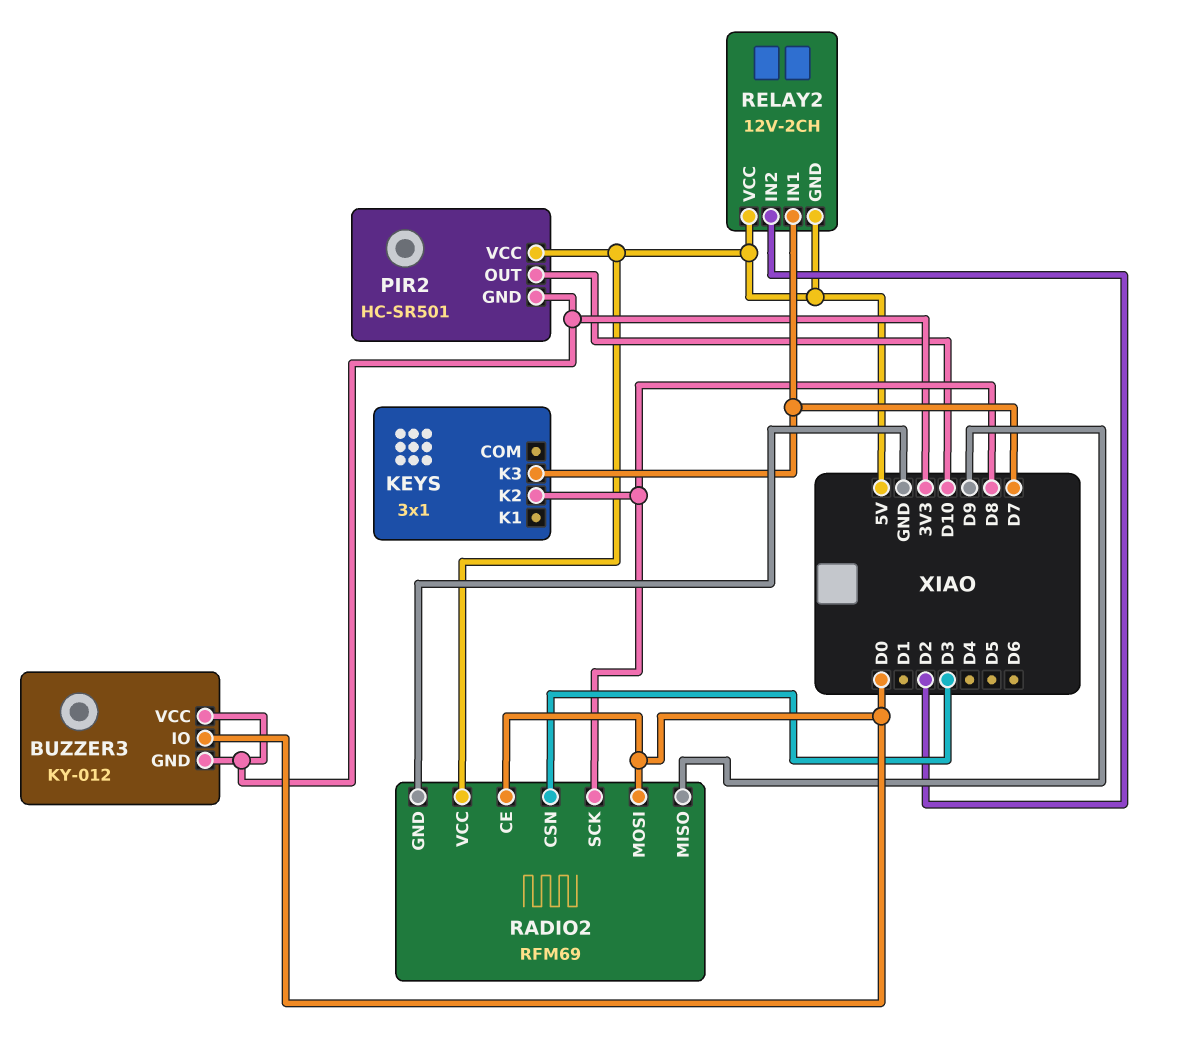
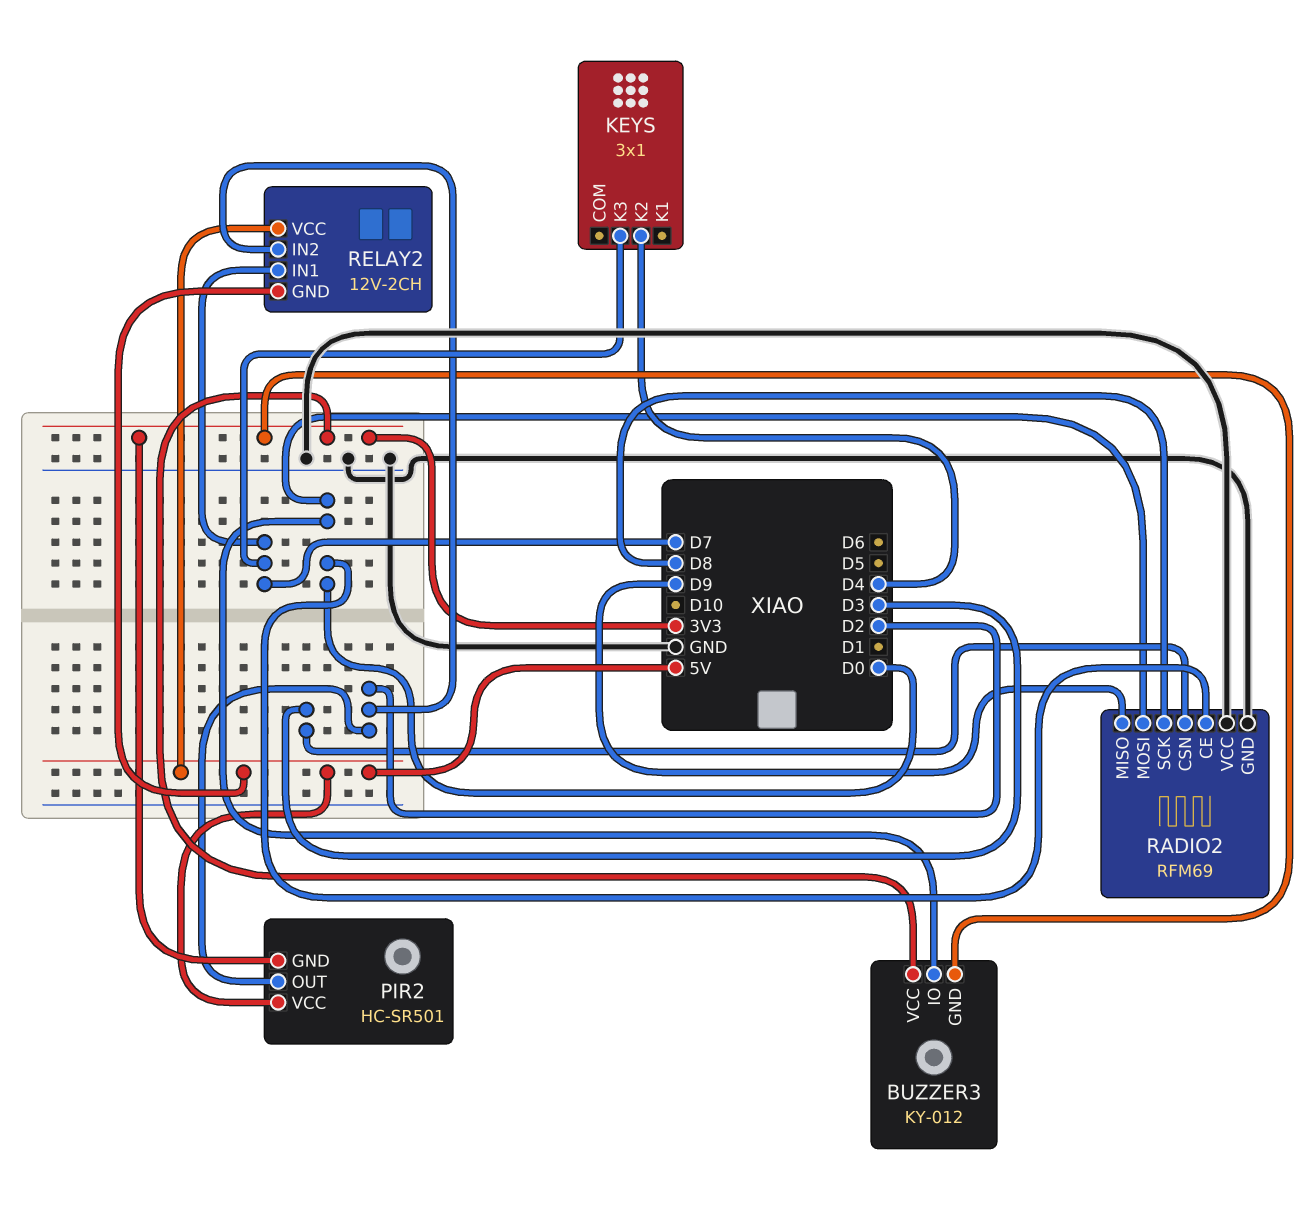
KEYS pin K2: D8 -> D4
PIR2 pin OUT: D10 -> D2
RADIO2 pin VCC: 5V -> GND

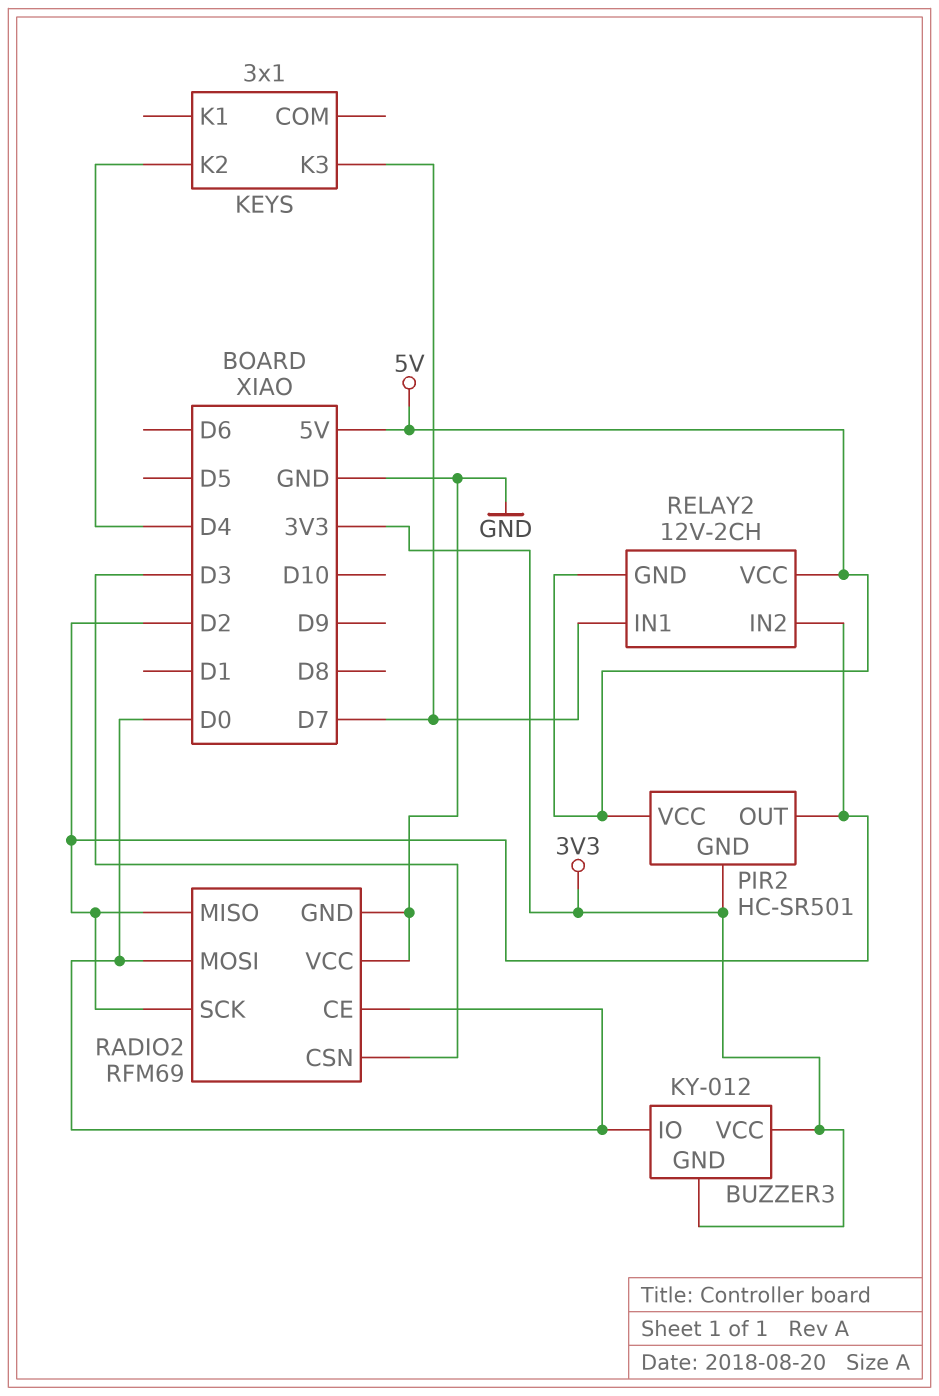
RADIO2 pin MISO: D9 -> D2
RADIO2 pin SCK: D8 -> D2

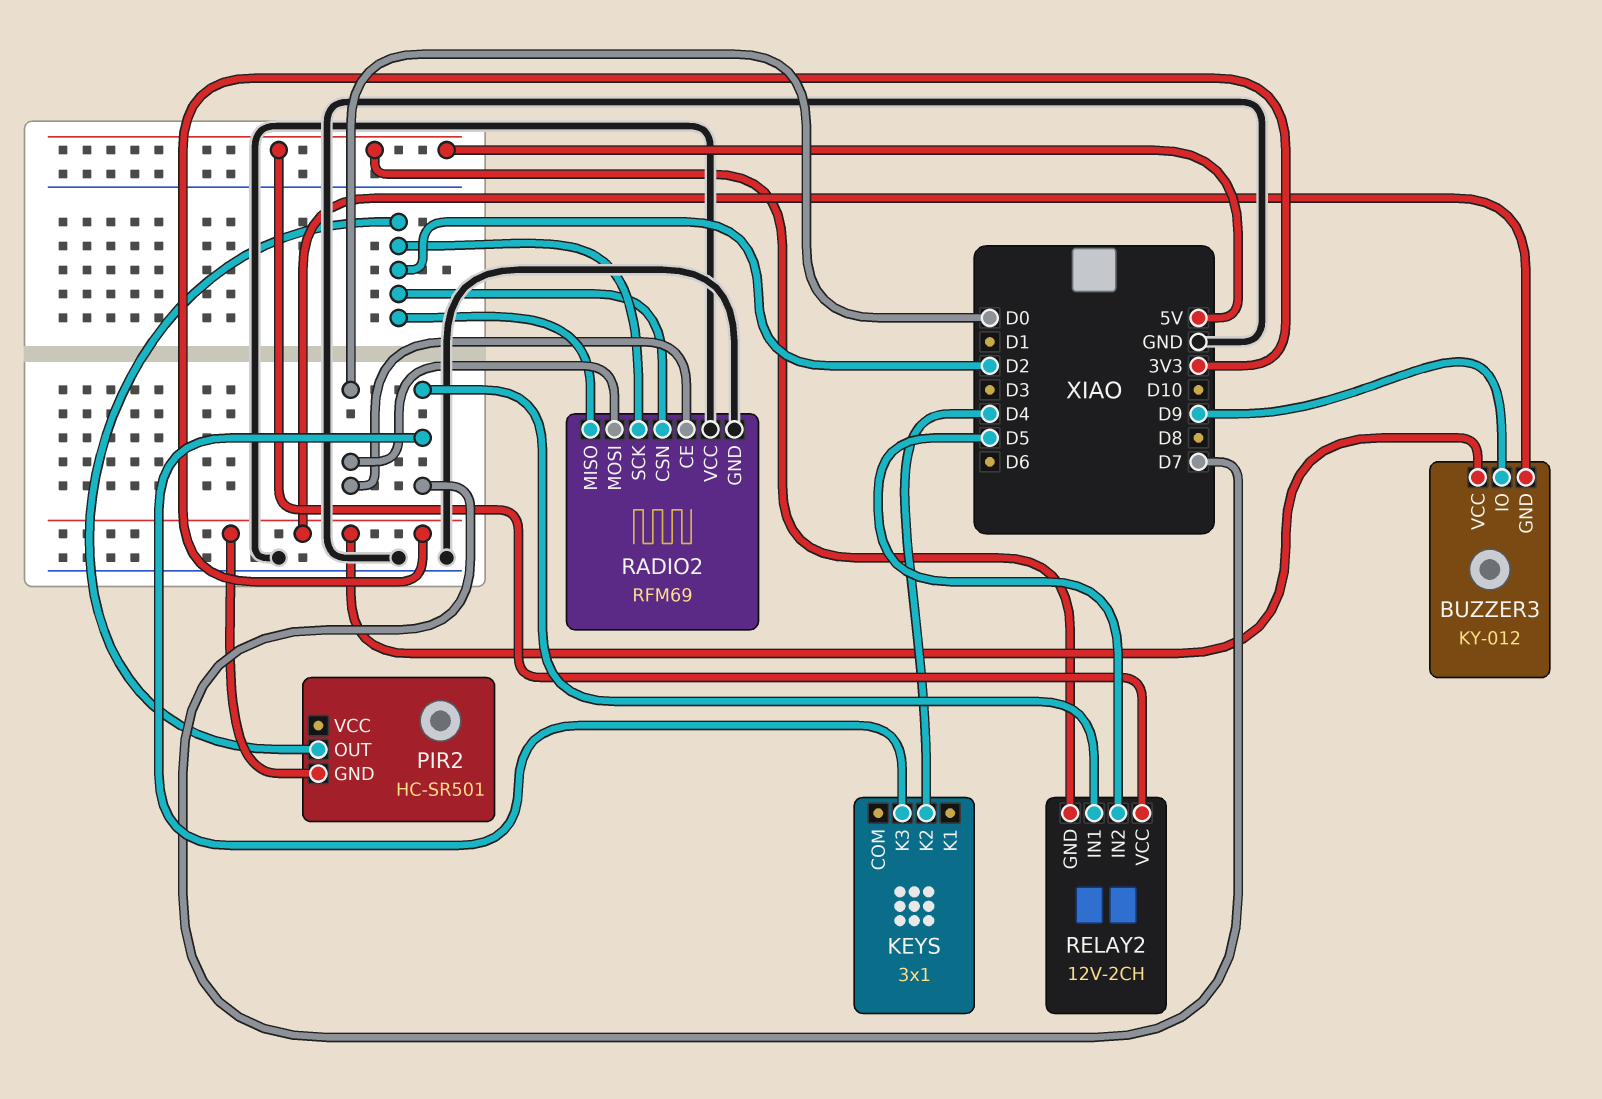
BUZZER3 pin IO: D0 -> D9
PIR2 pin VCC: 5V -> none
RADIO2 pin CSN: D3 -> D2
RELAY2 pin IN2: D2 -> D5

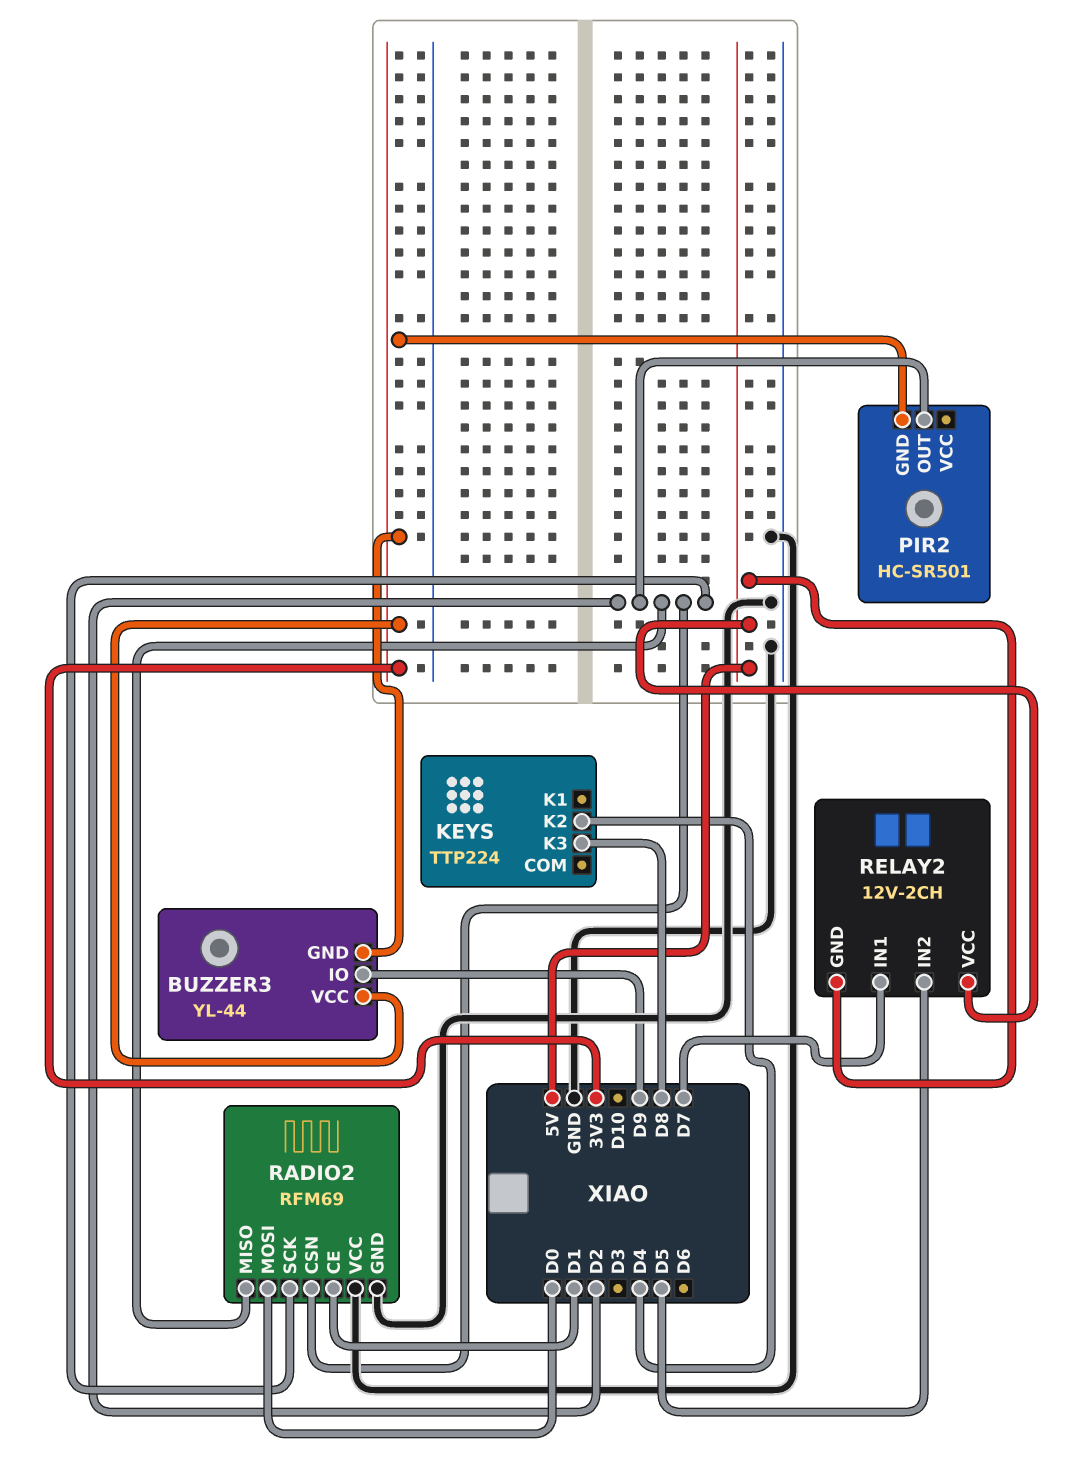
BUZZER3: KY-012 -> YL-44
KEYS: 3x1 -> TTP224
KEYS pin K3: D7 -> D8
RADIO2 pin CE: D0 -> D1

